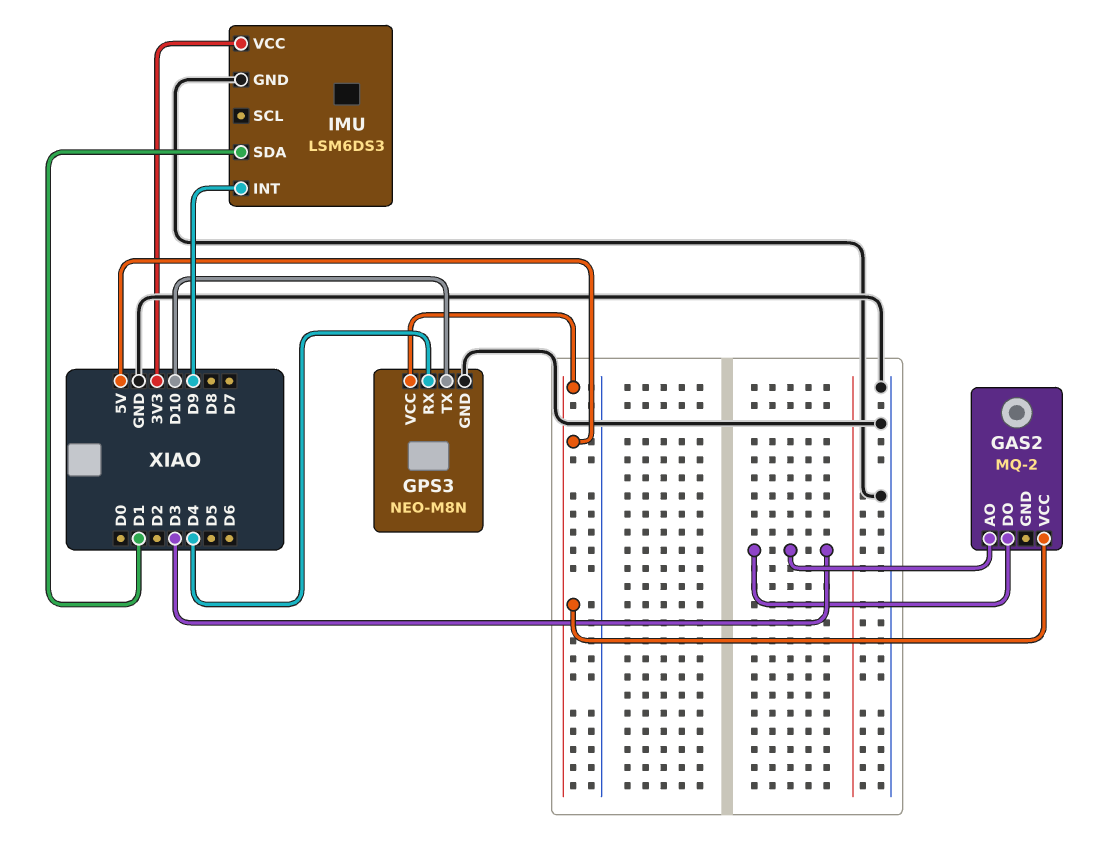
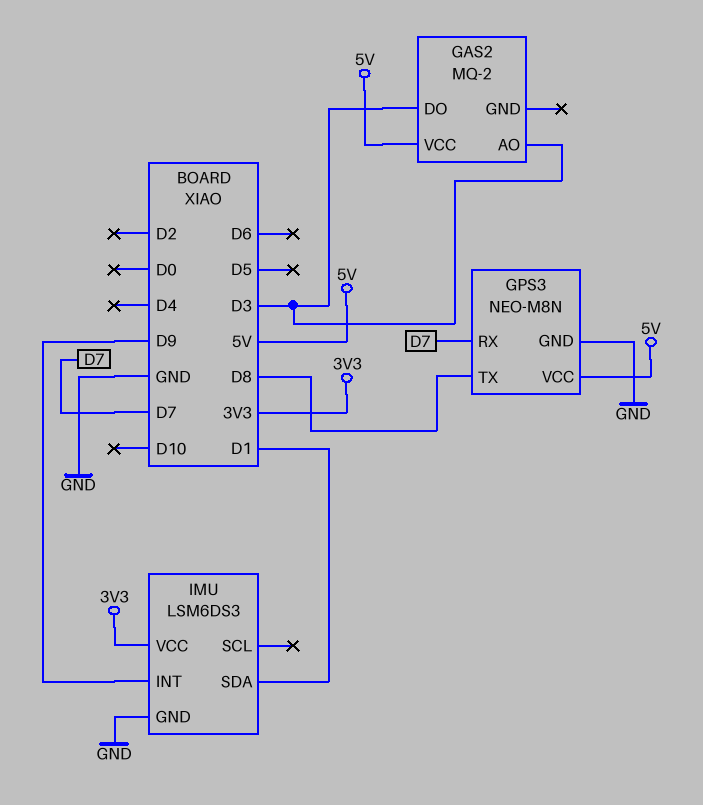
GPS3 pin RX: D4 -> D7
GPS3 pin TX: D10 -> D8

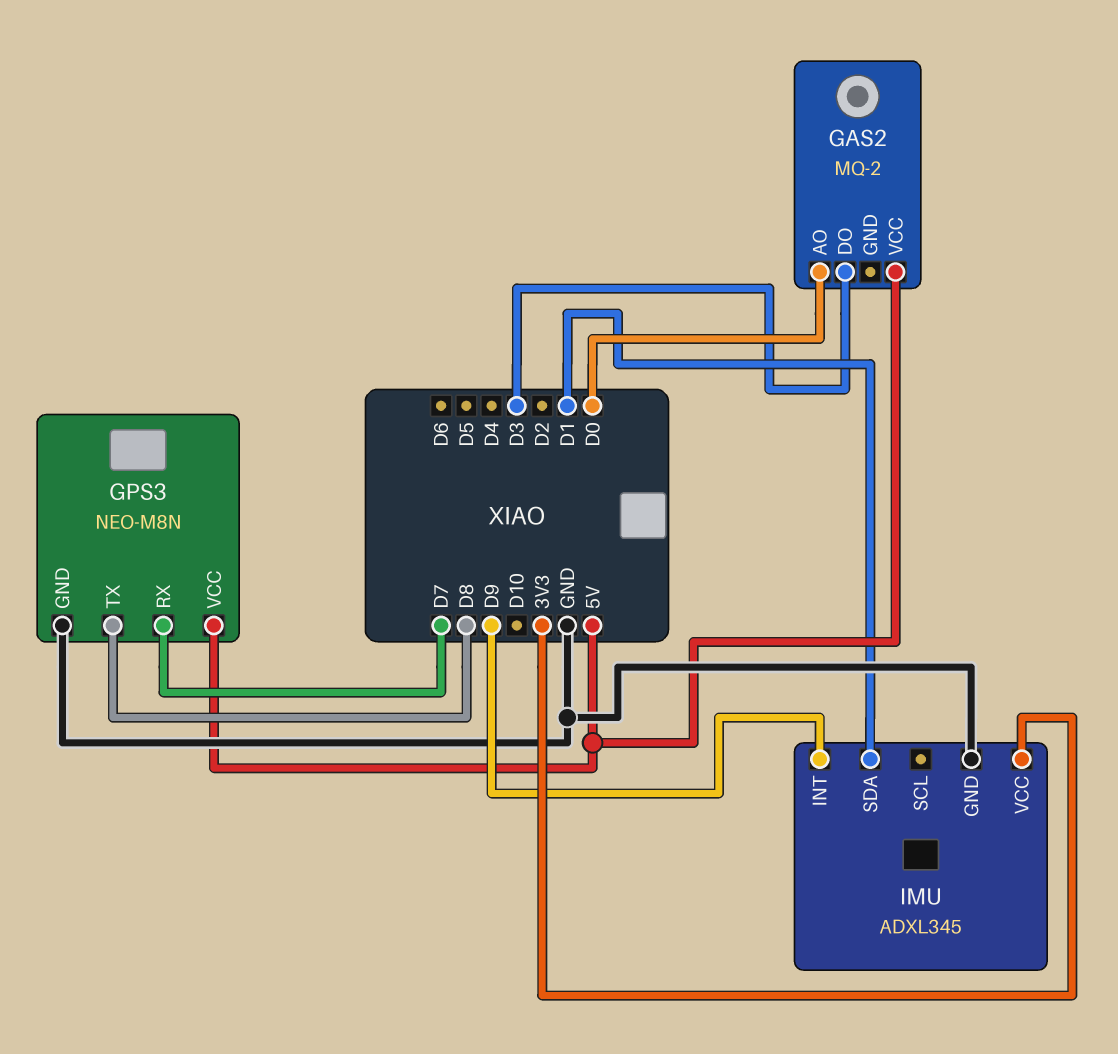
GAS2 pin AO: D3 -> D0
IMU: LSM6DS3 -> ADXL345

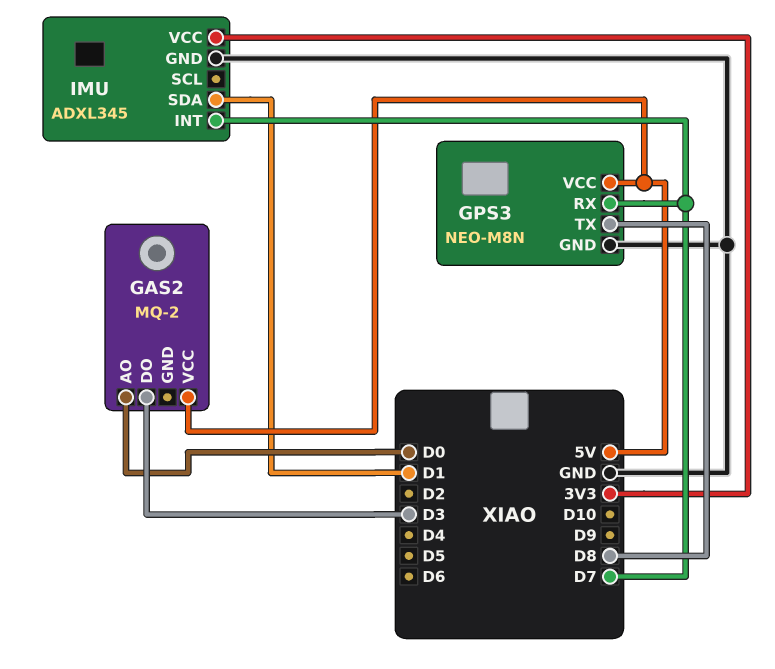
IMU pin INT: D9 -> D7

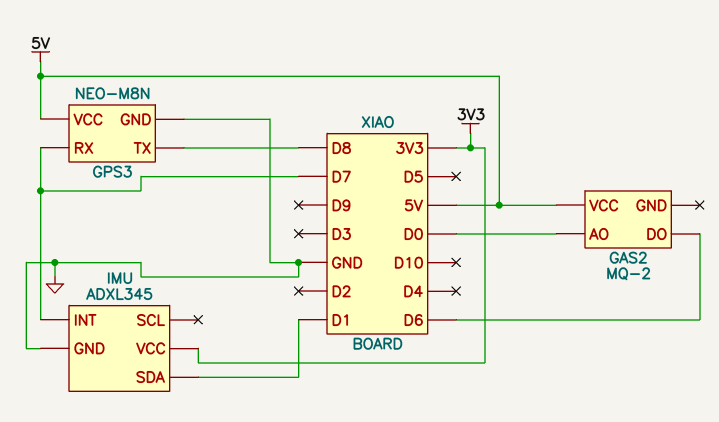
GAS2 pin DO: D3 -> D6

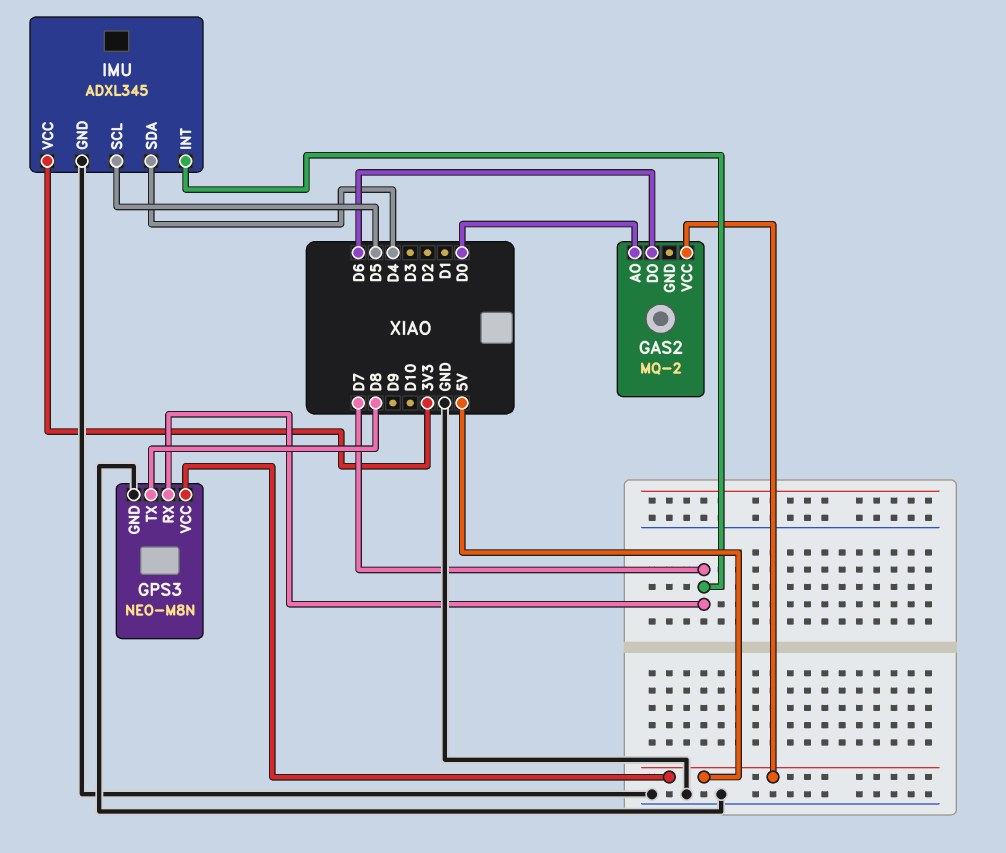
IMU pin SCL: none -> D5
IMU pin SDA: D1 -> D4

